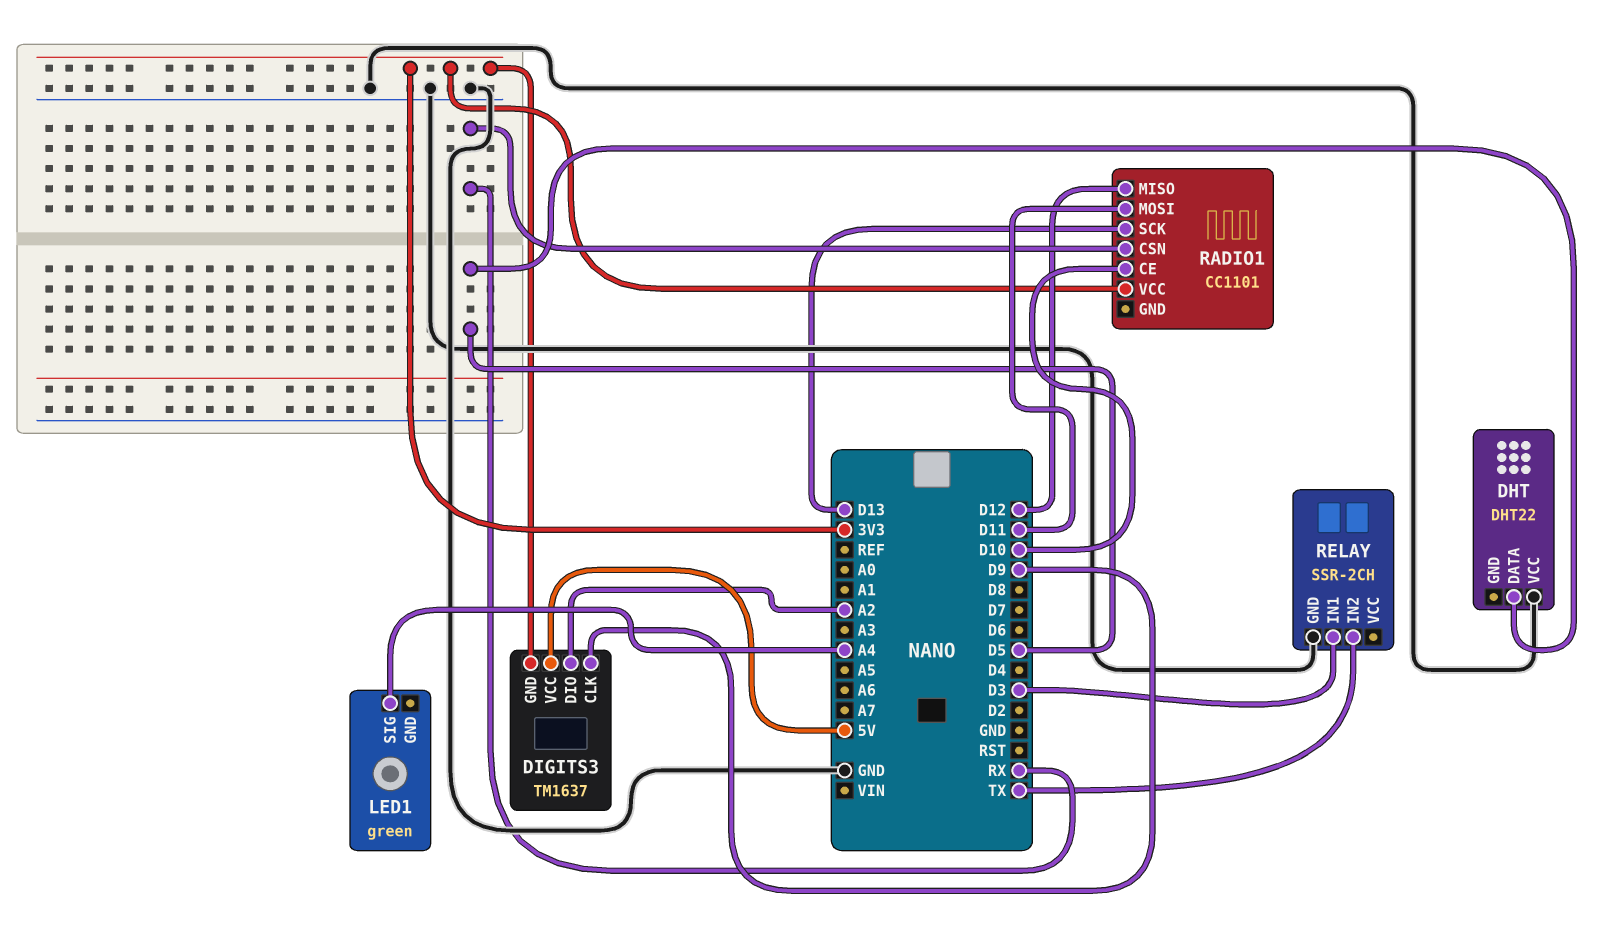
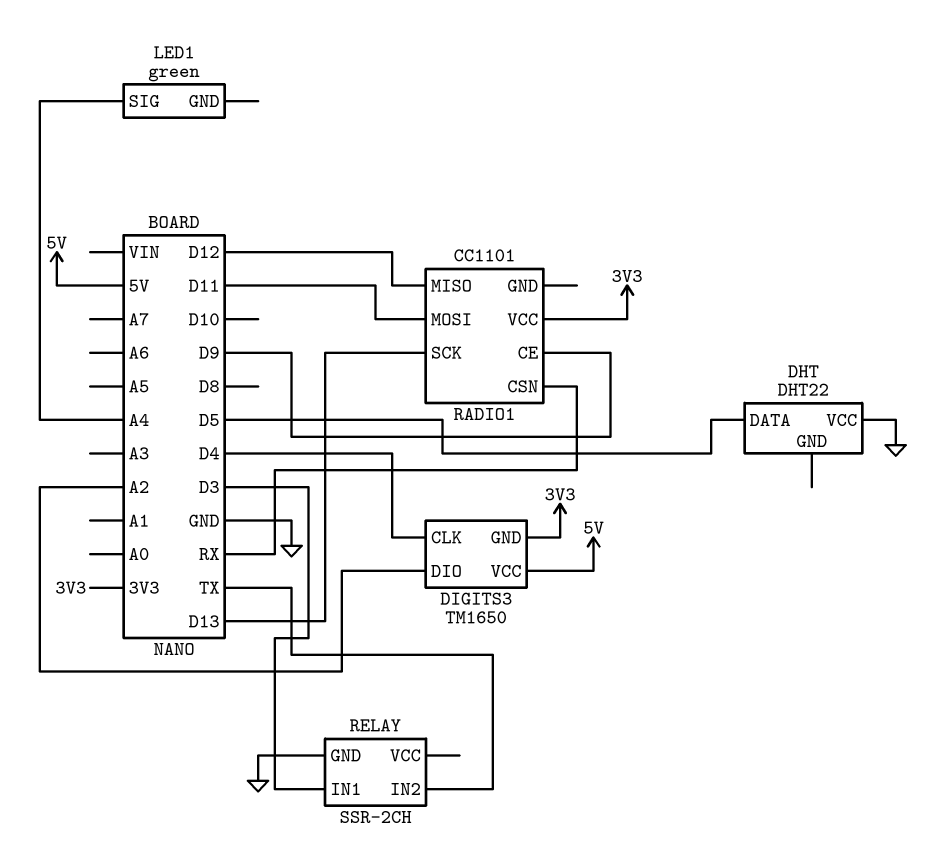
DIGITS3: TM1637 -> TM1650
DIGITS3 pin CLK: D9 -> D4
RADIO1 pin CE: D10 -> D9

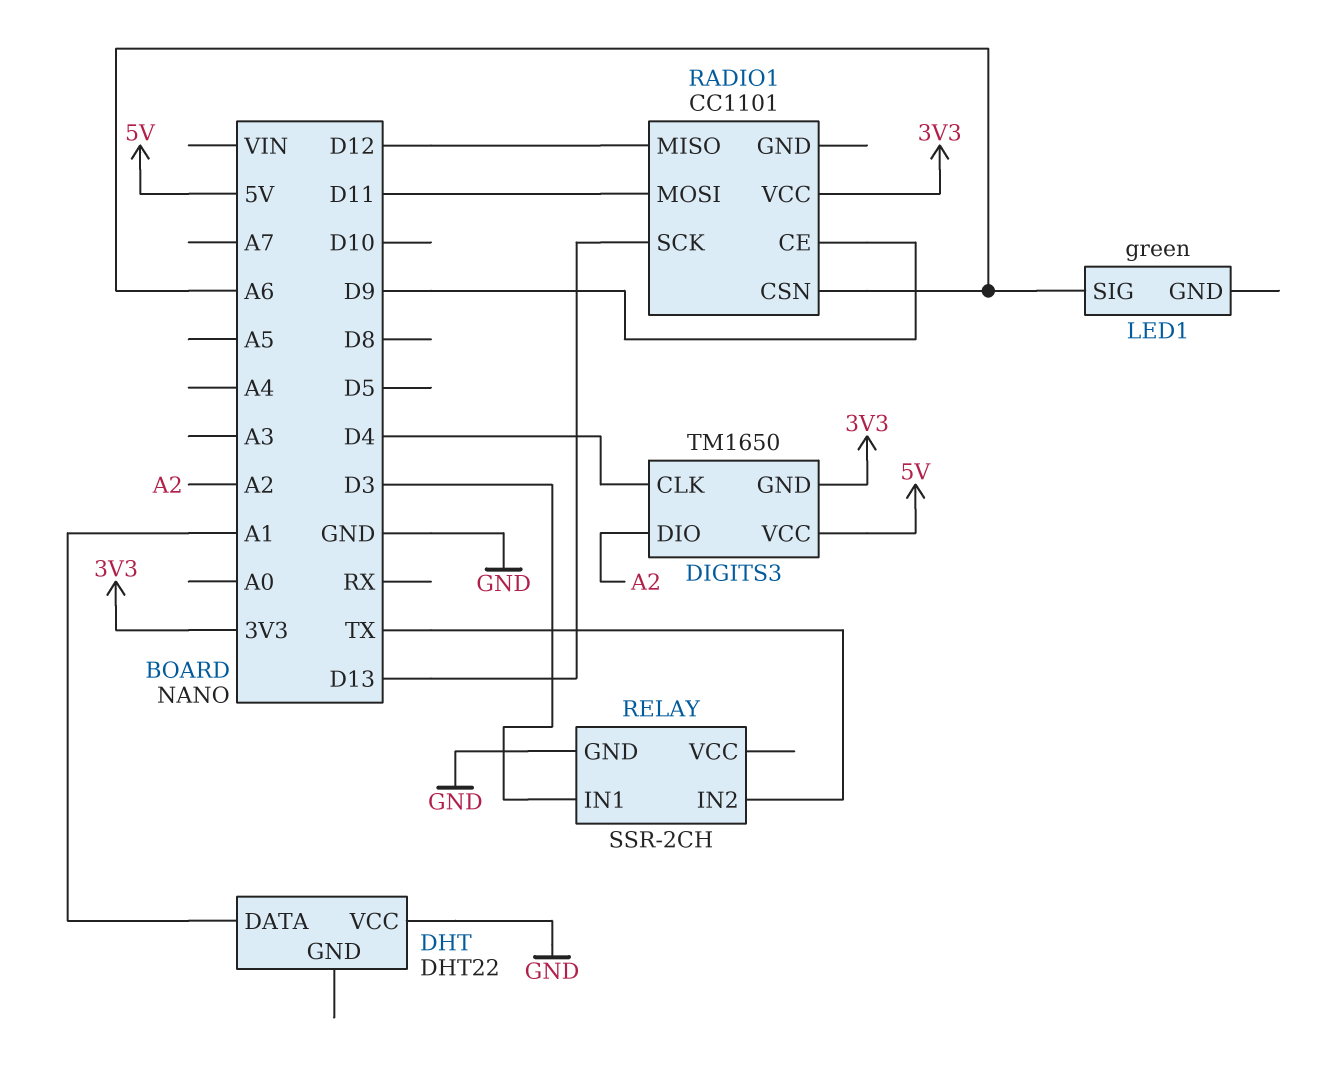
DHT pin DATA: D5 -> A1
LED1 pin SIG: A4 -> A6
RADIO1 pin CSN: RX -> A6

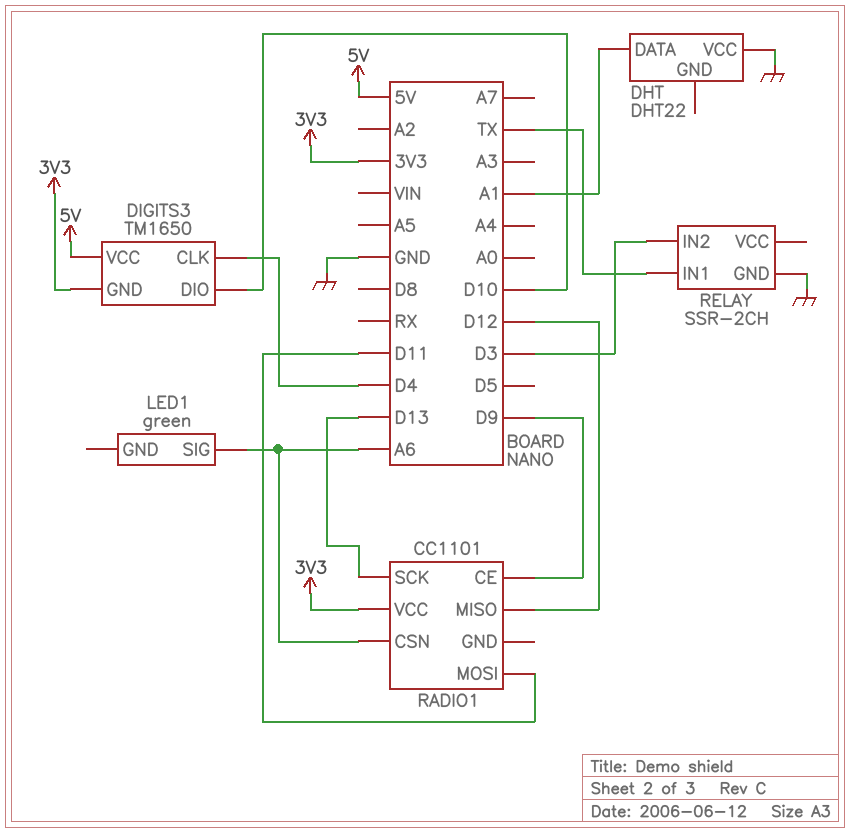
DIGITS3 pin DIO: A2 -> D10
RELAY pin IN1: D3 -> TX
RELAY pin IN2: TX -> D3

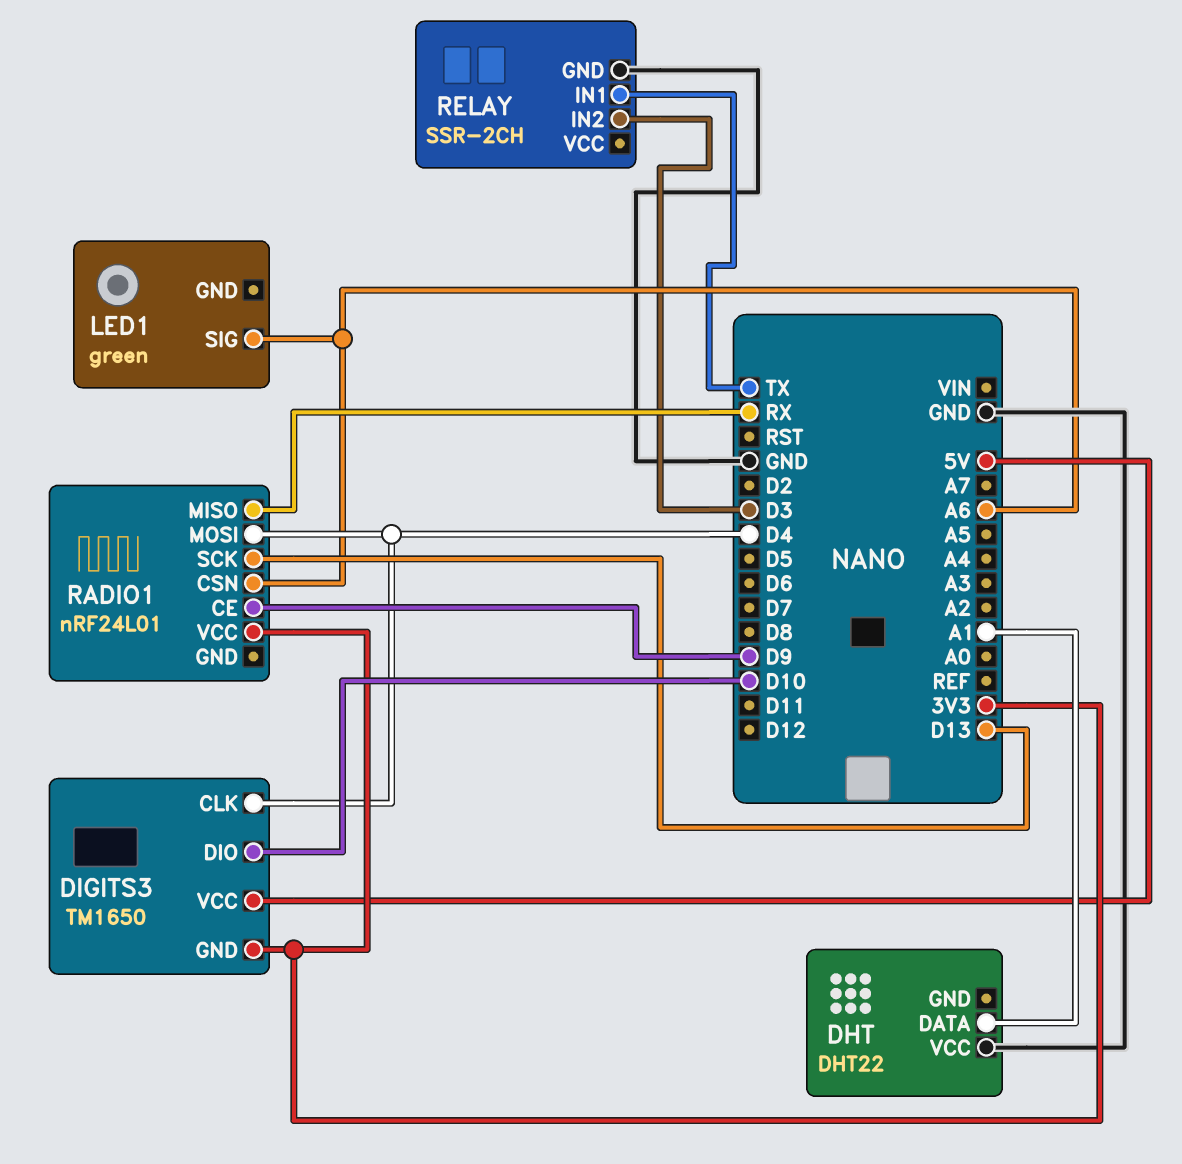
RADIO1: CC1101 -> nRF24L01
RADIO1 pin MISO: D12 -> RX
RADIO1 pin MOSI: D11 -> D4

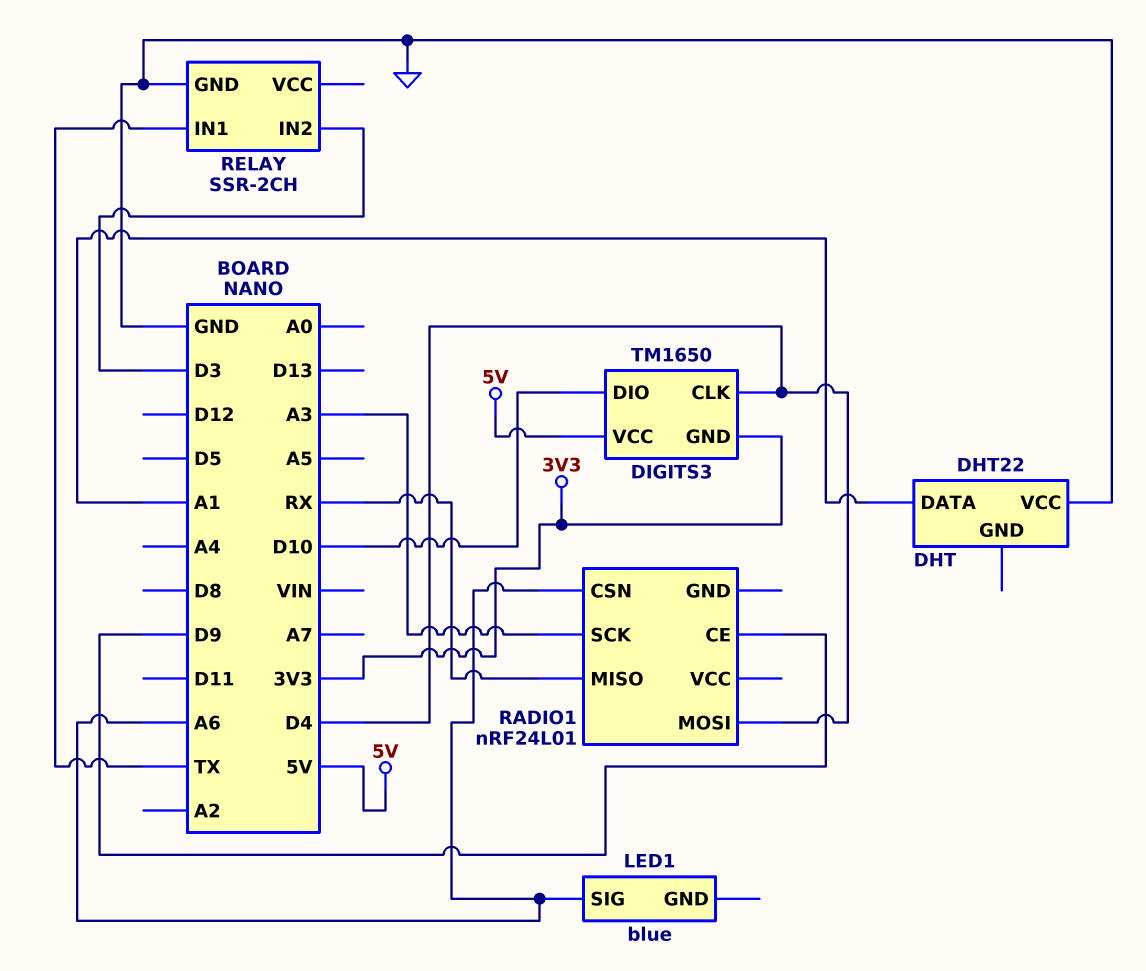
LED1: green -> blue
RADIO1 pin SCK: D13 -> A3
RADIO1 pin VCC: 3V3 -> none

